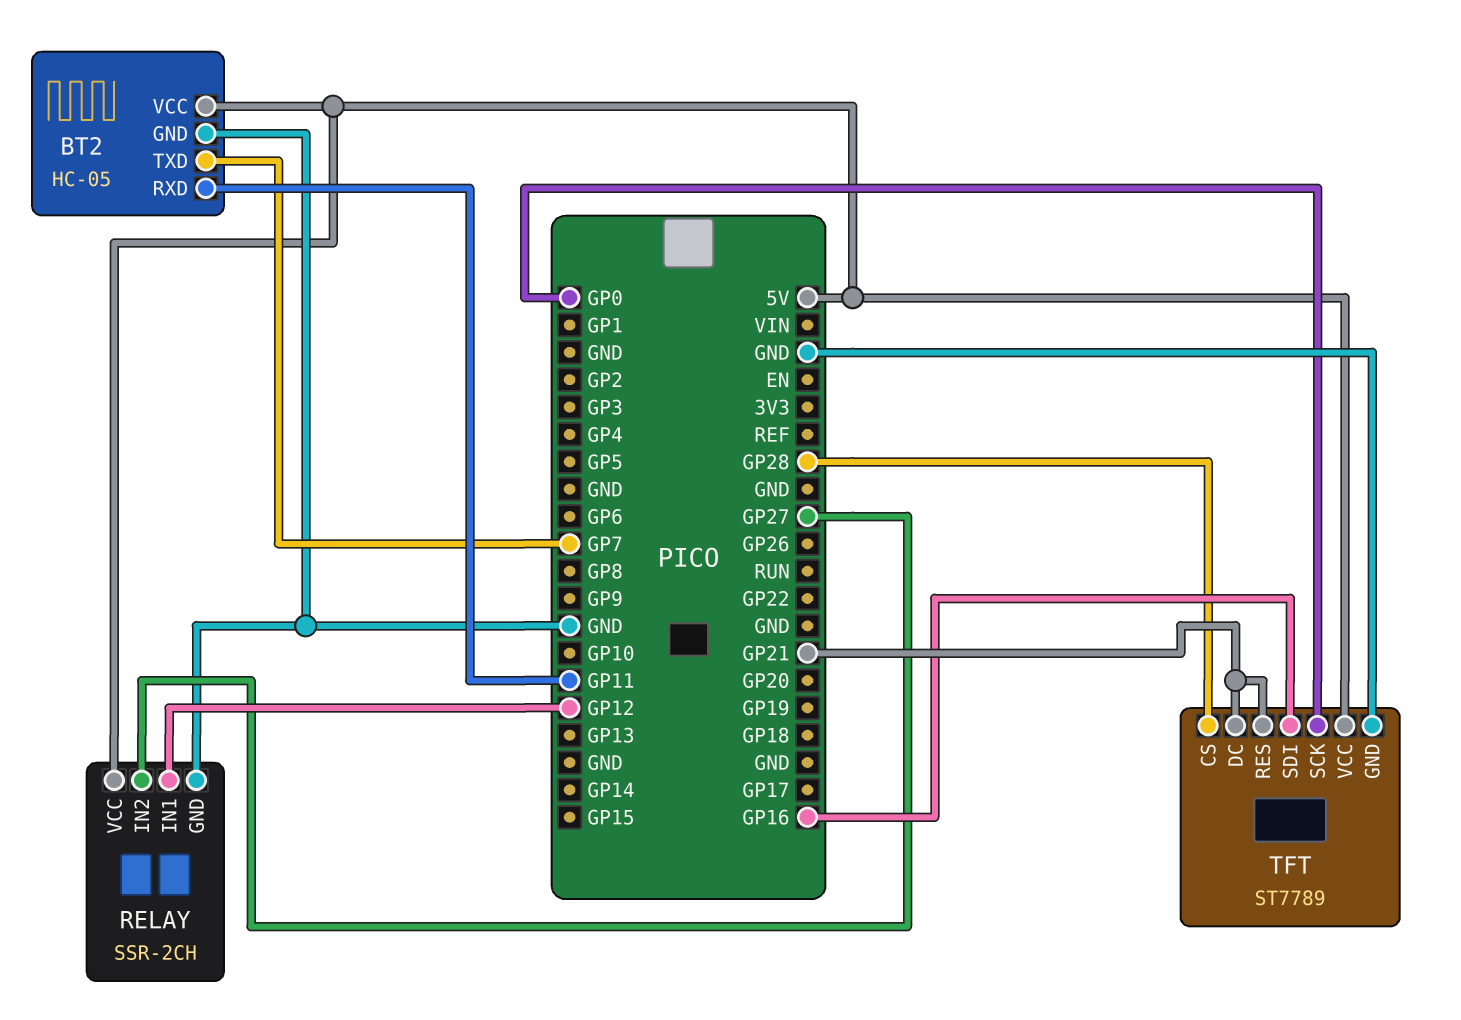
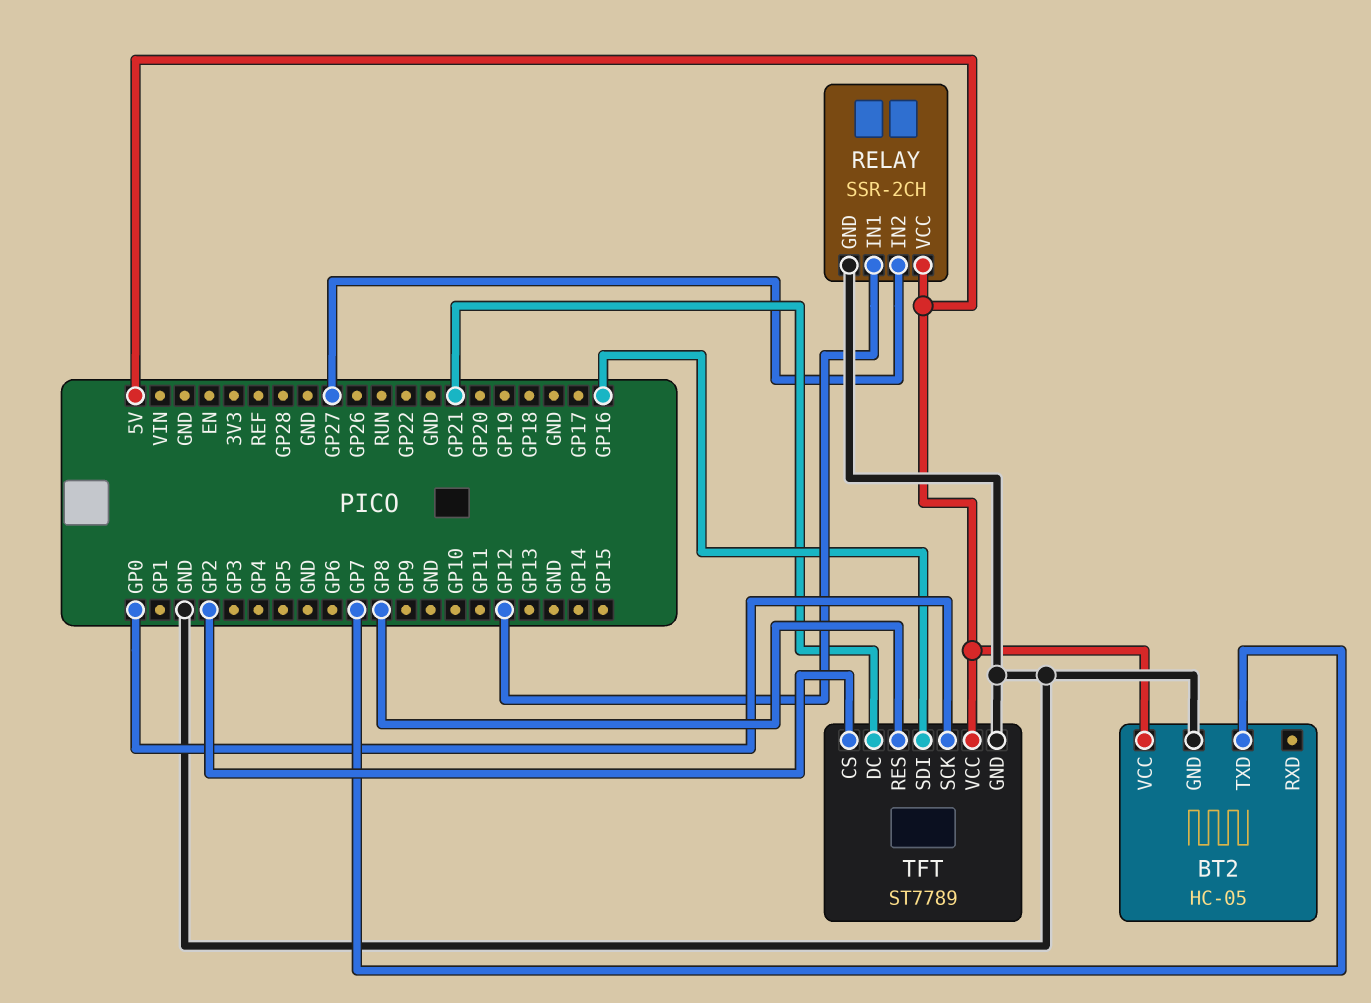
BT2 pin RXD: GP11 -> none
TFT pin CS: GP28 -> GP2
TFT pin RES: GP21 -> GP8

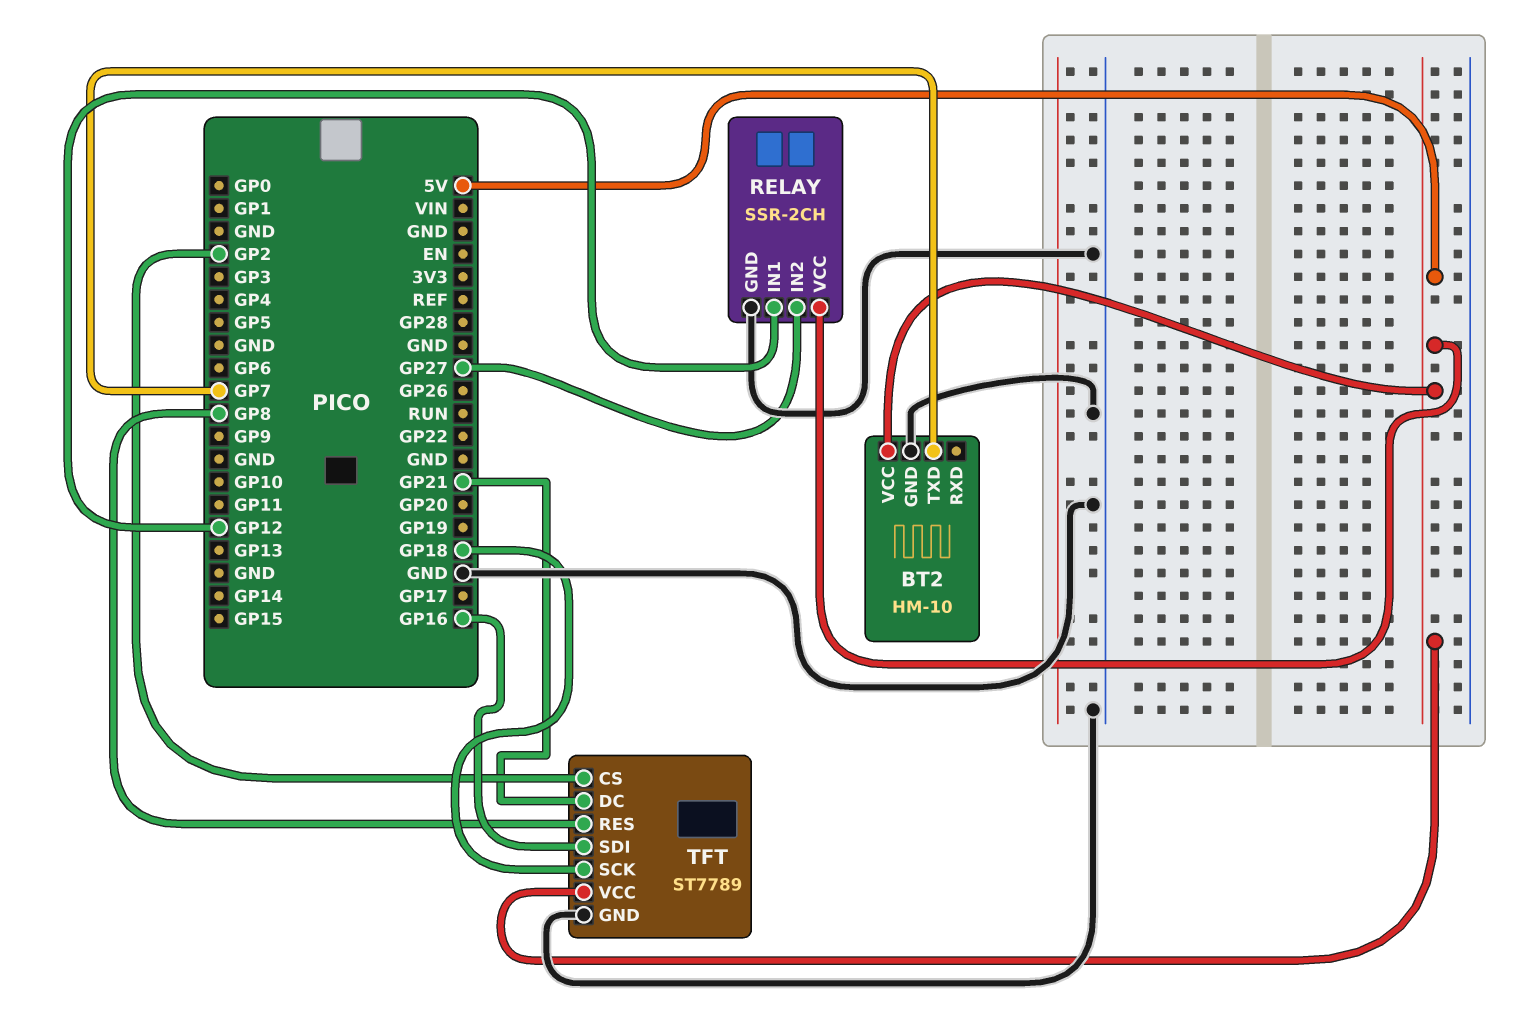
BT2: HC-05 -> HM-10
TFT pin SCK: GP0 -> GP18

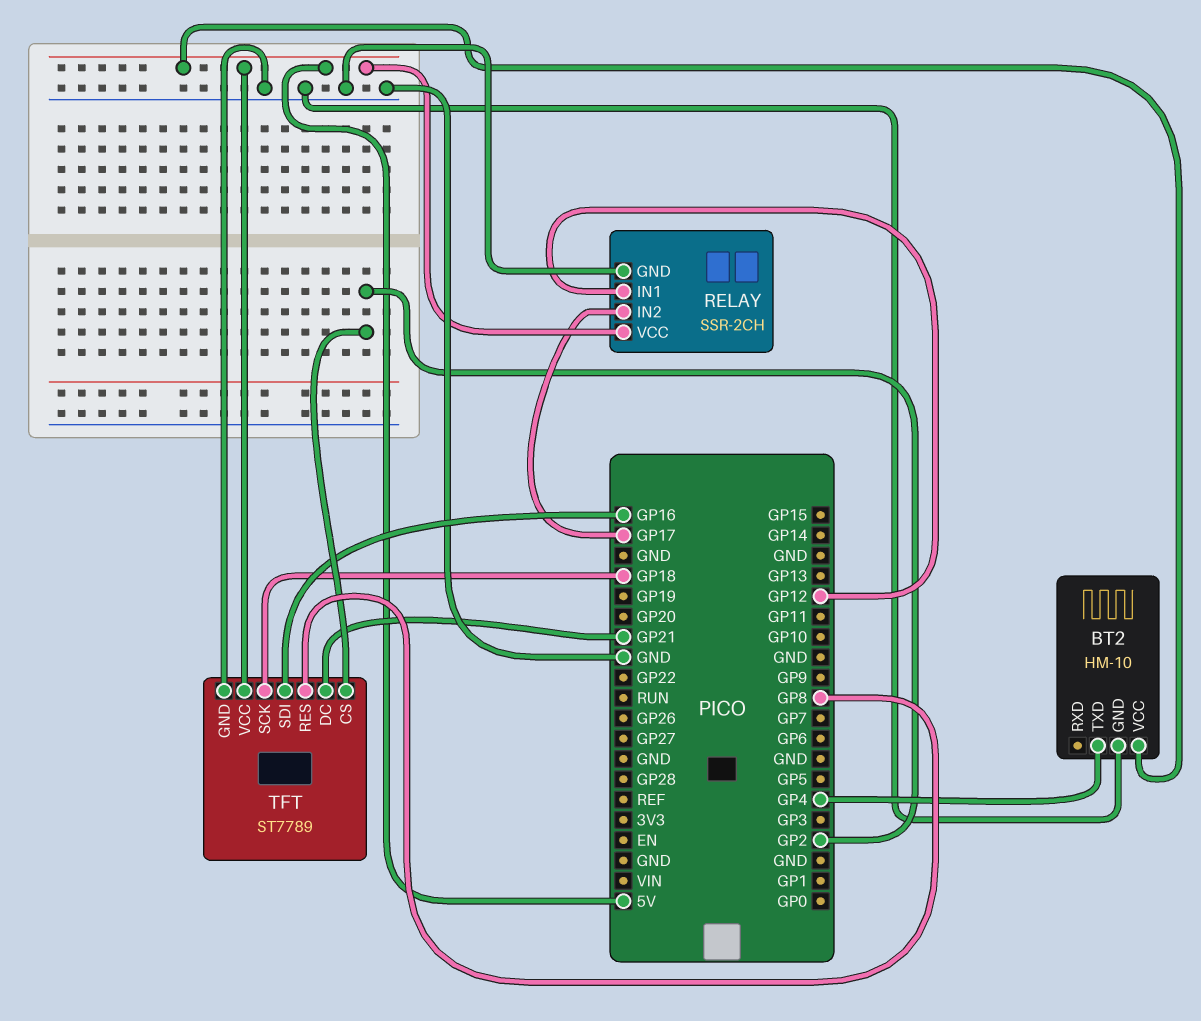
BT2 pin TXD: GP7 -> GP4
RELAY pin IN2: GP27 -> GP17

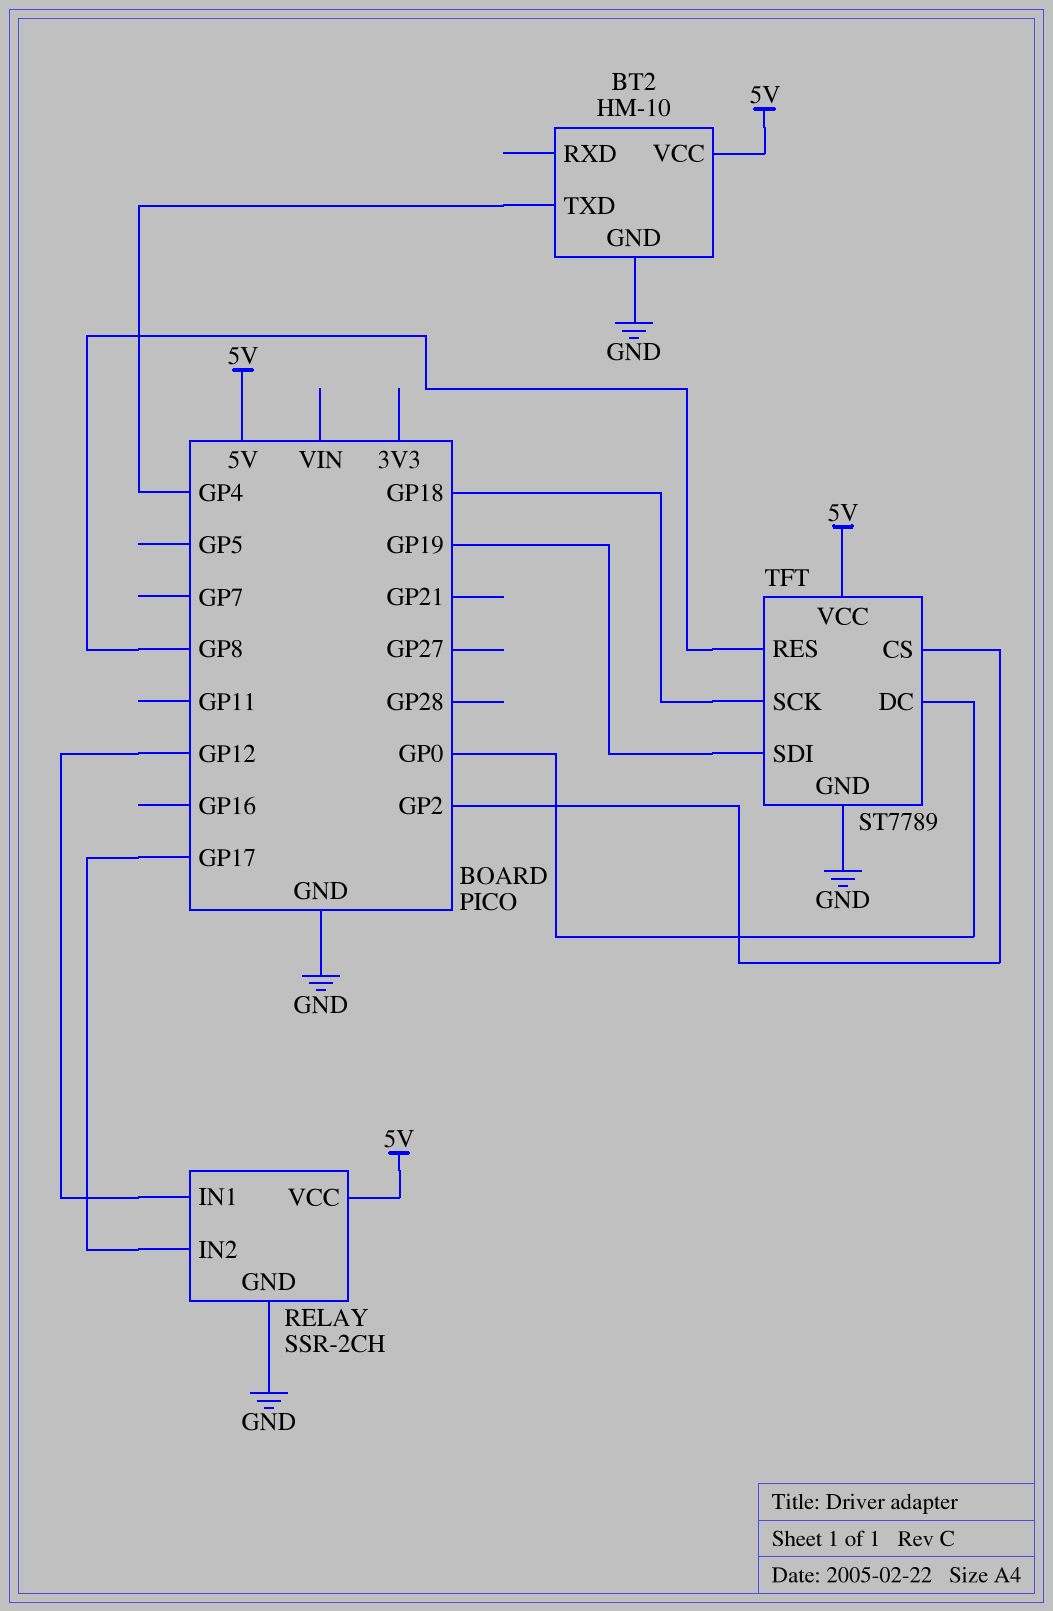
TFT pin DC: GP21 -> GP0
TFT pin SDI: GP16 -> GP19

